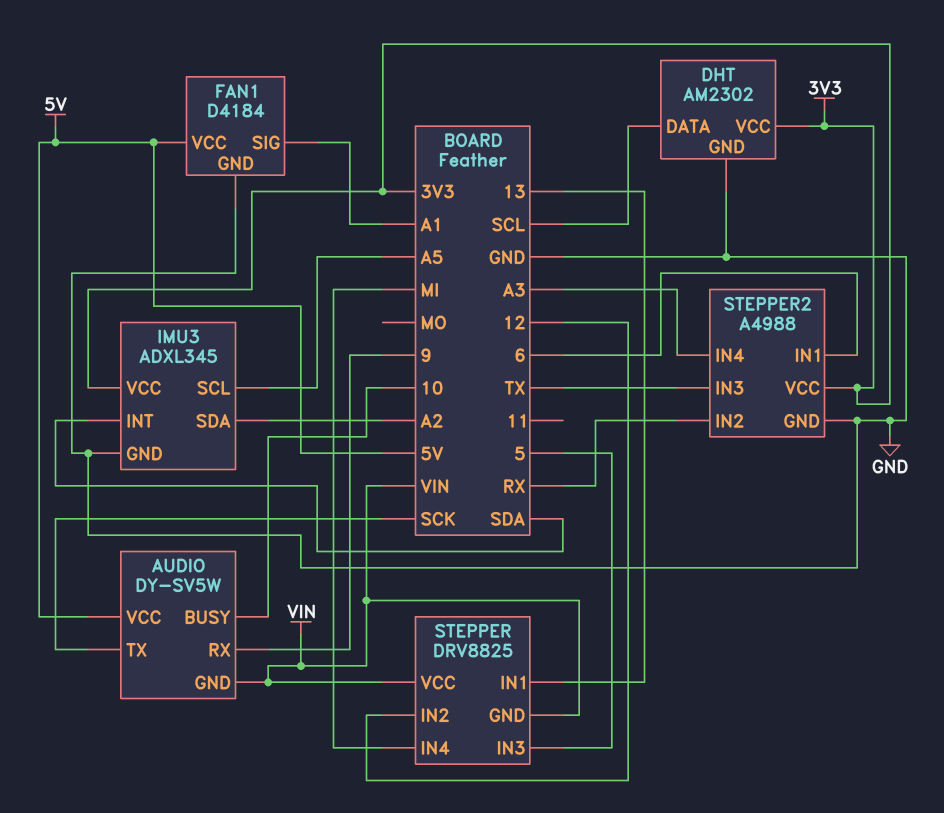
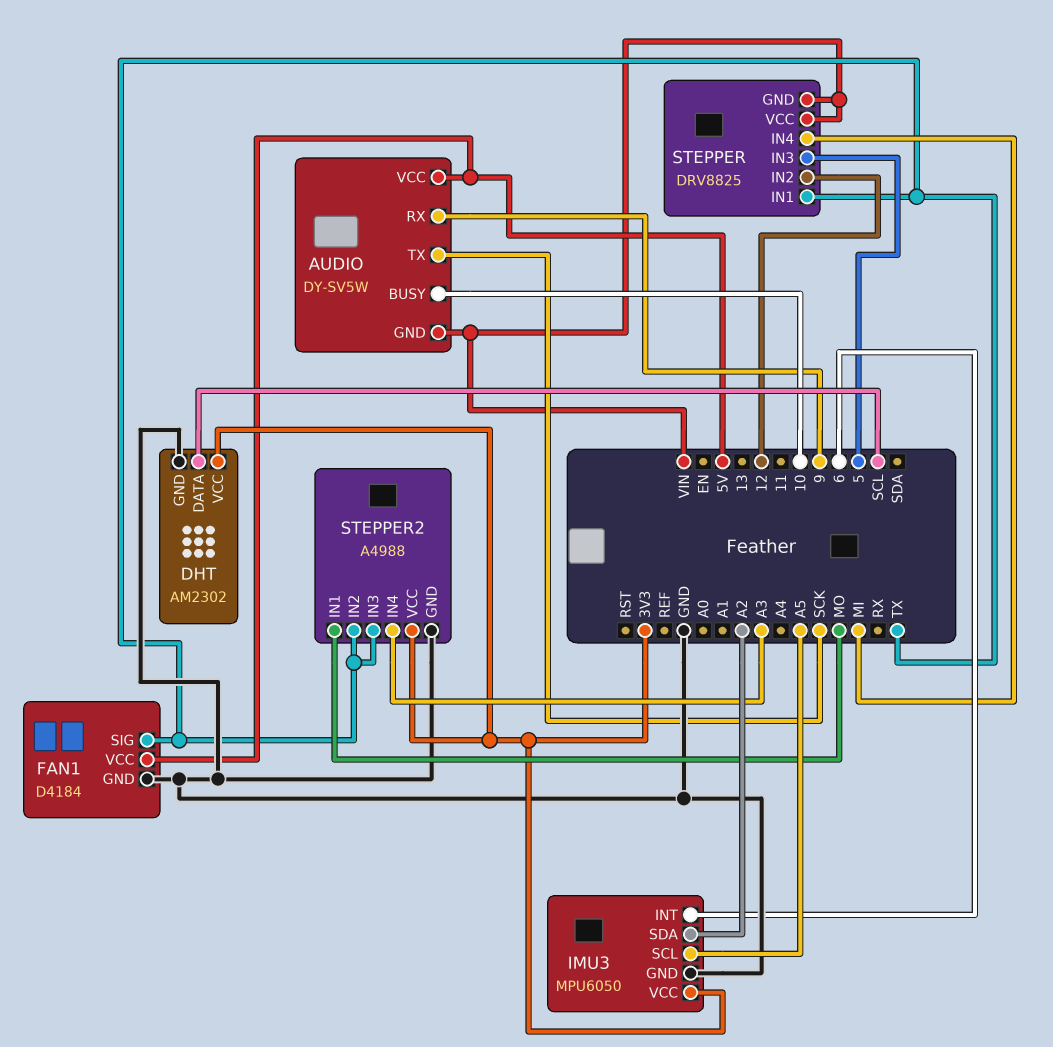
FAN1 pin SIG: A1 -> TX
IMU3: ADXL345 -> MPU6050
IMU3 pin INT: SDA -> 6
STEPPER pin IN1: 13 -> TX
STEPPER2 pin IN1: 6 -> MO
STEPPER2 pin IN2: RX -> TX

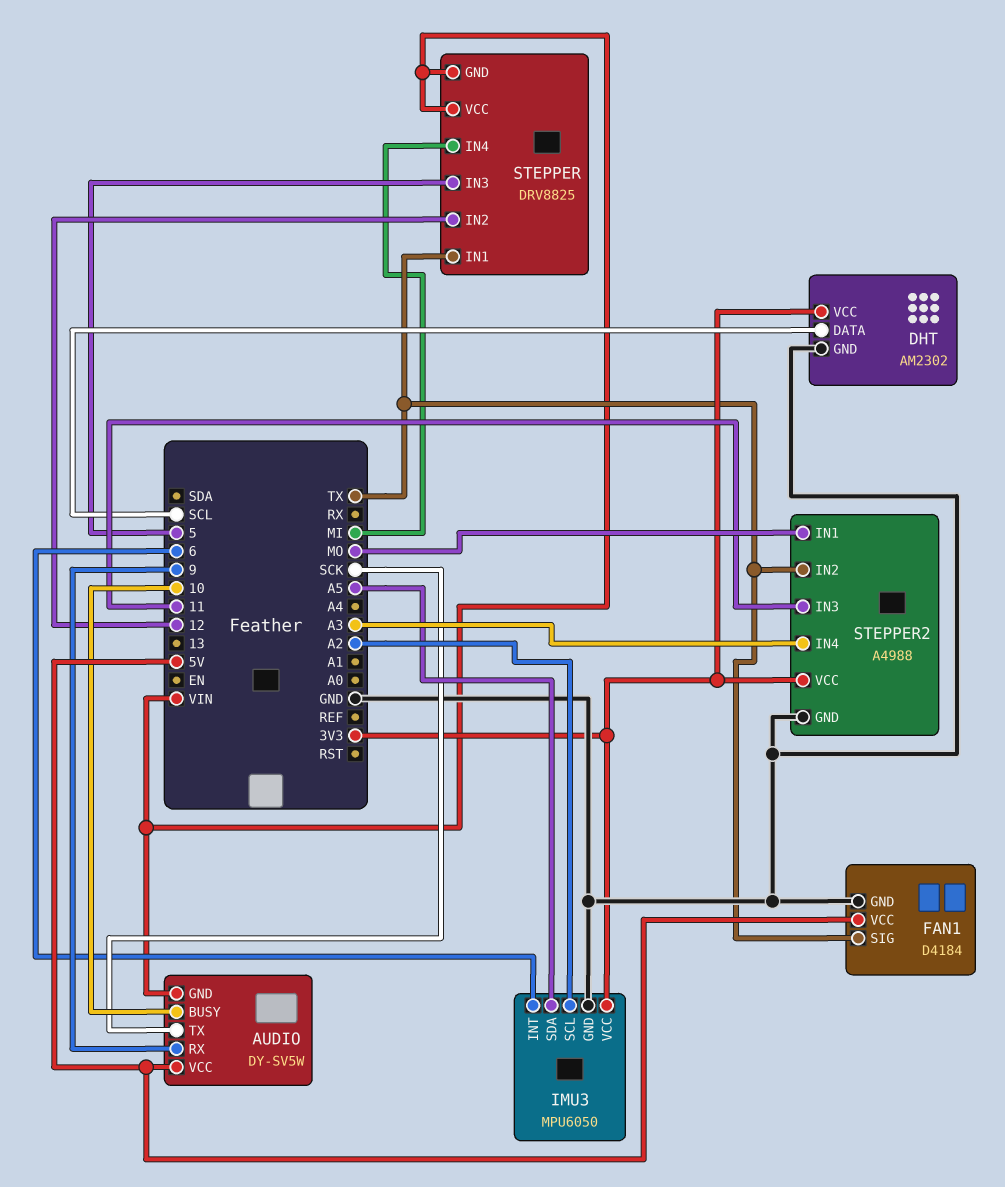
IMU3 pin SCL: A5 -> A2
IMU3 pin SDA: A2 -> A5
STEPPER2 pin IN3: TX -> 11

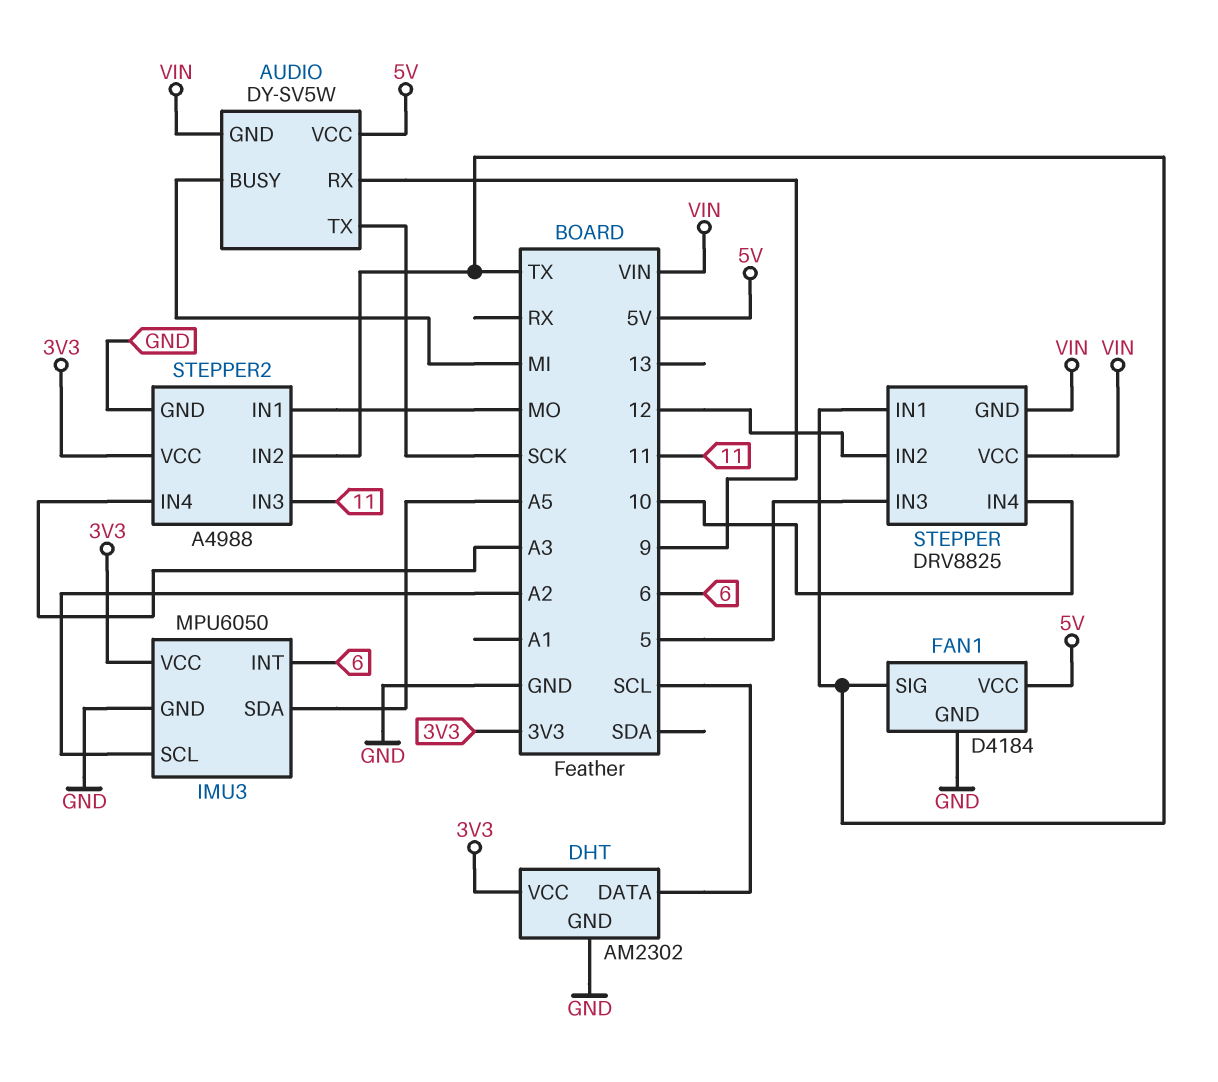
AUDIO pin BUSY: 10 -> MI
STEPPER pin IN4: MI -> 10

